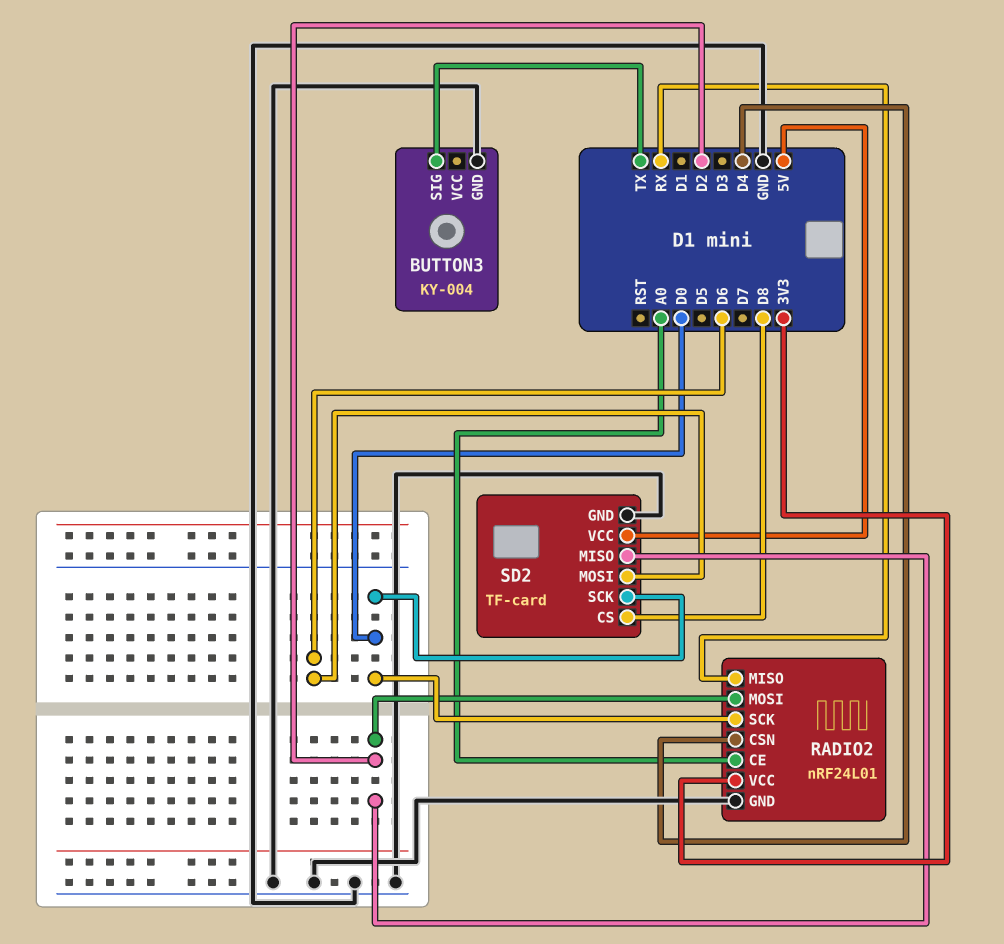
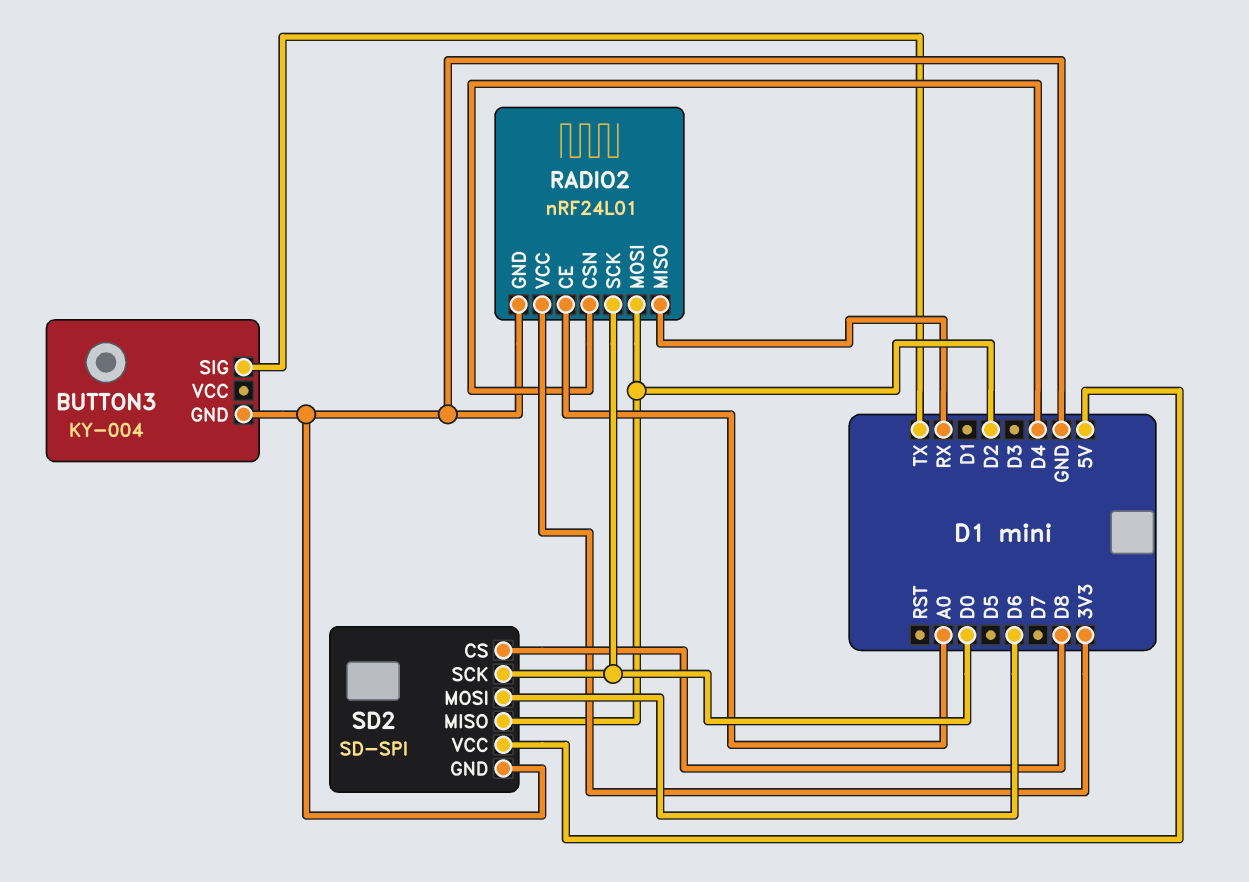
SD2: TF-card -> SD-SPI

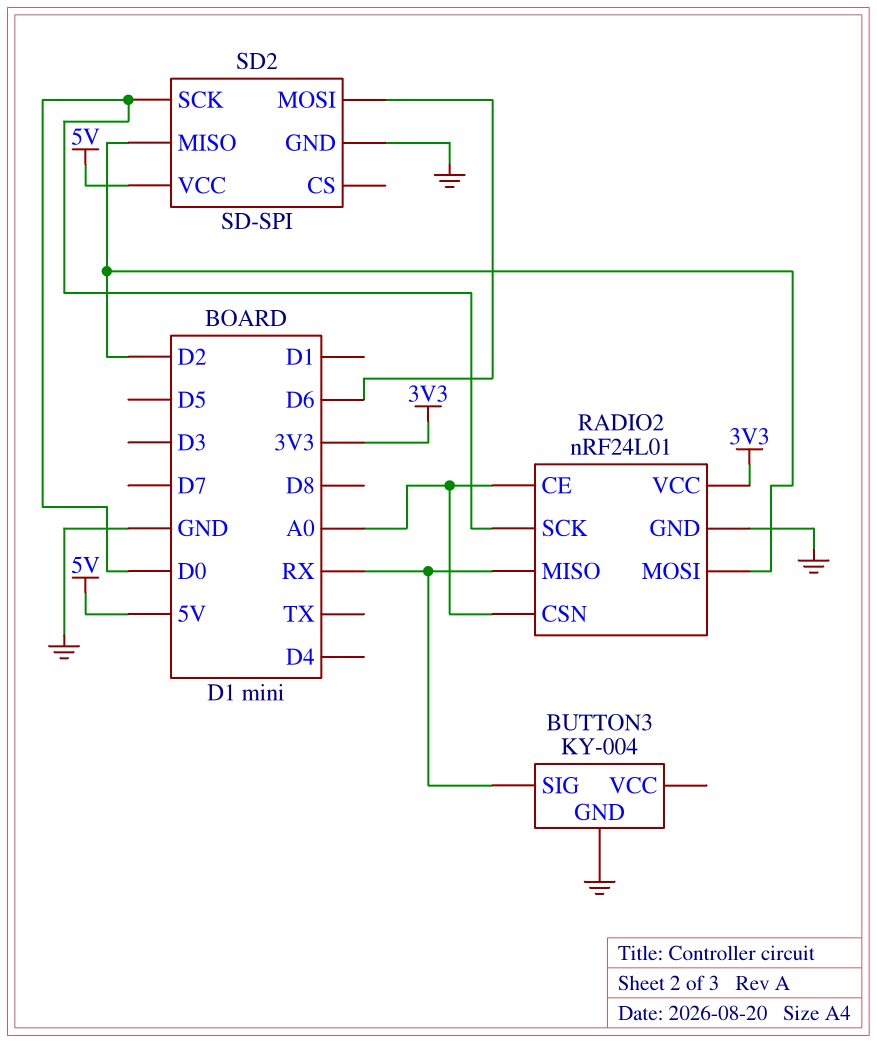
BUTTON3 pin SIG: TX -> RX
RADIO2 pin CSN: D4 -> A0
SD2 pin CS: D8 -> none

